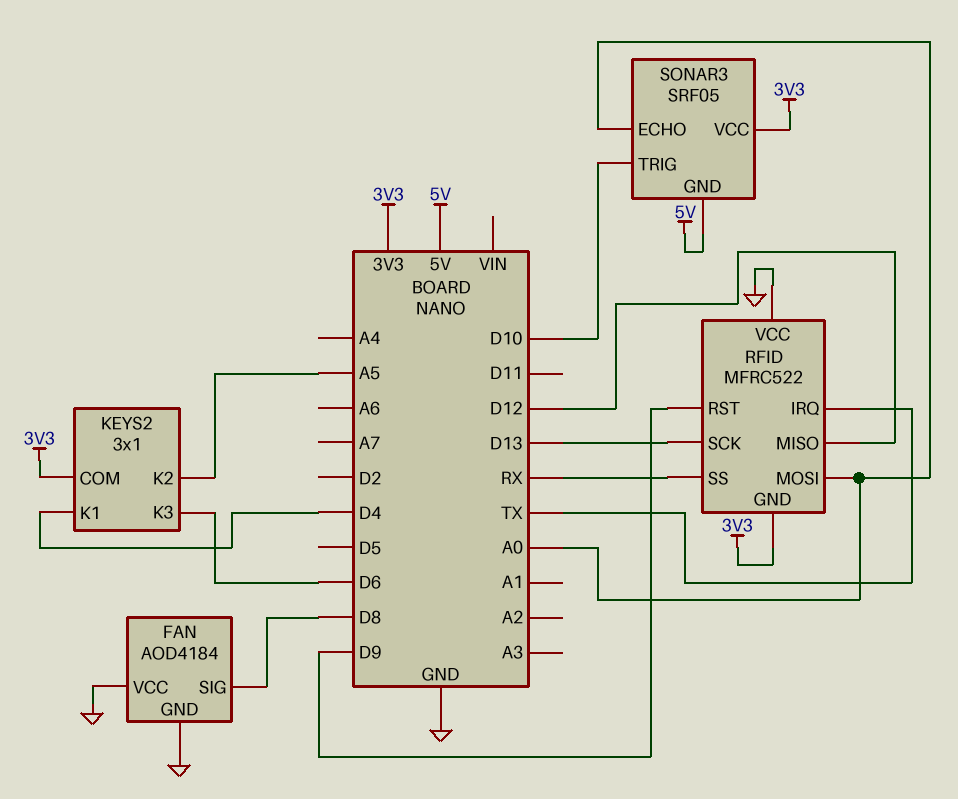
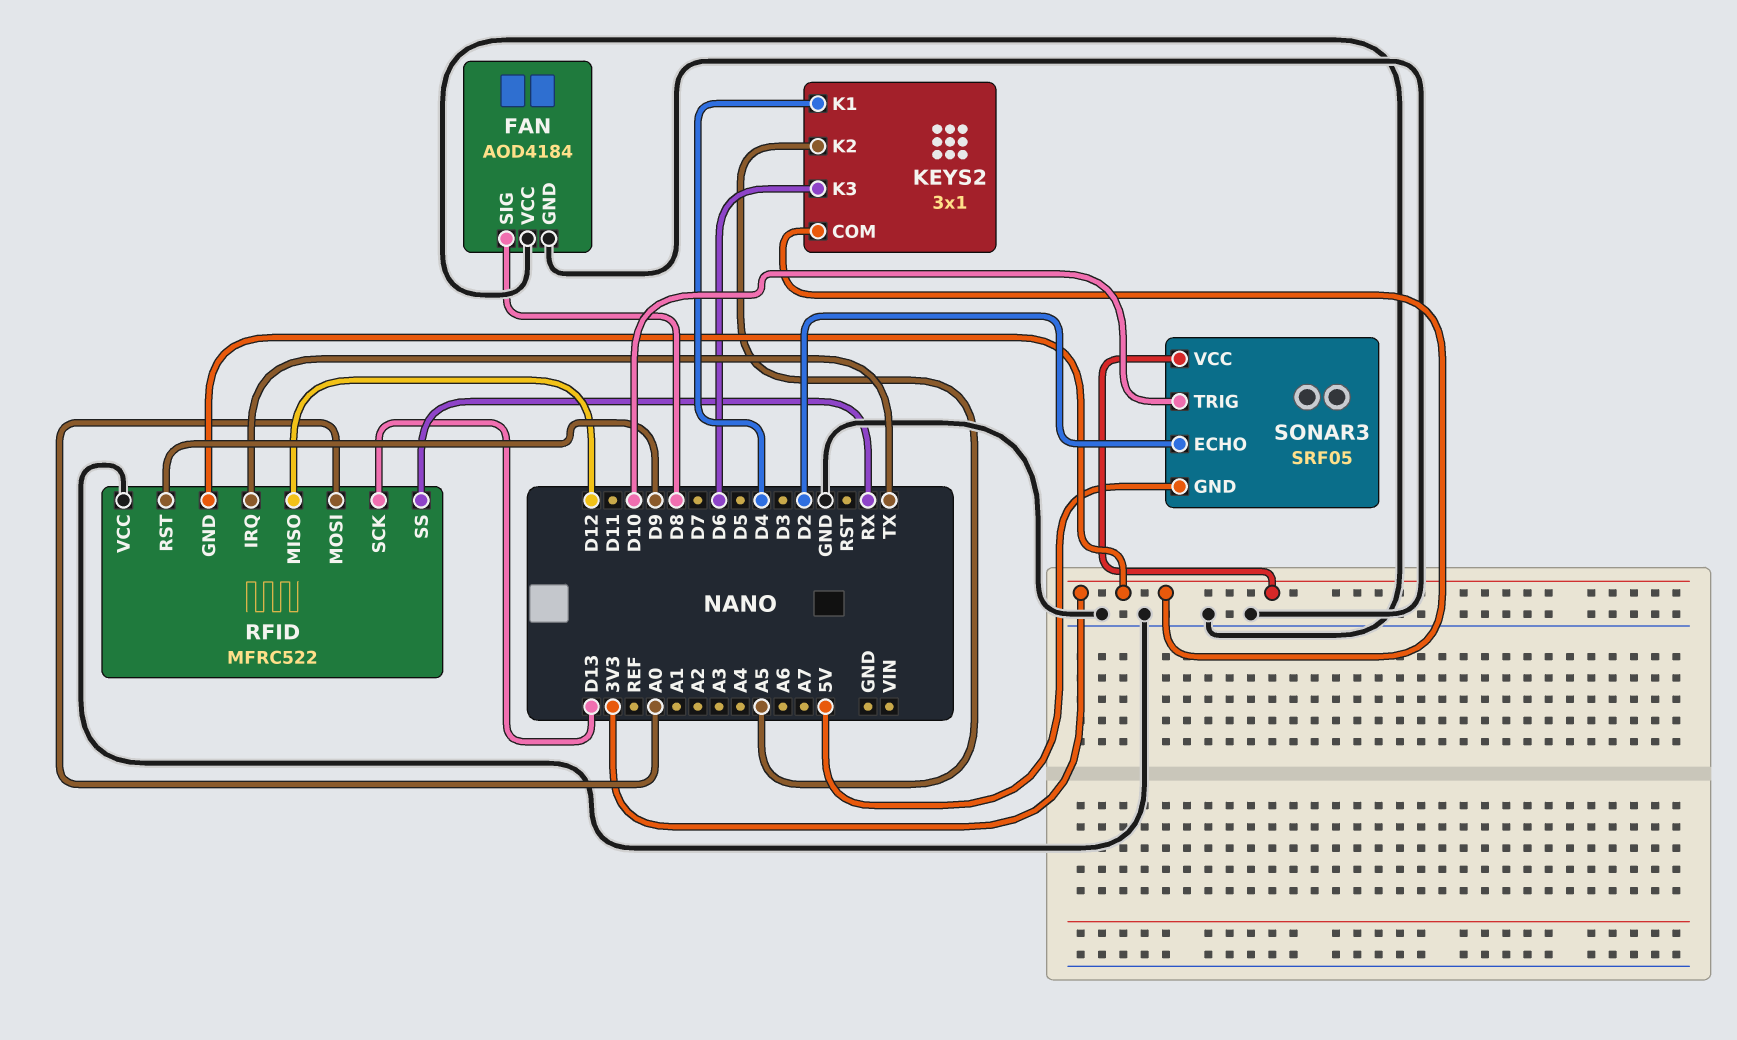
SONAR3 pin ECHO: A0 -> D2

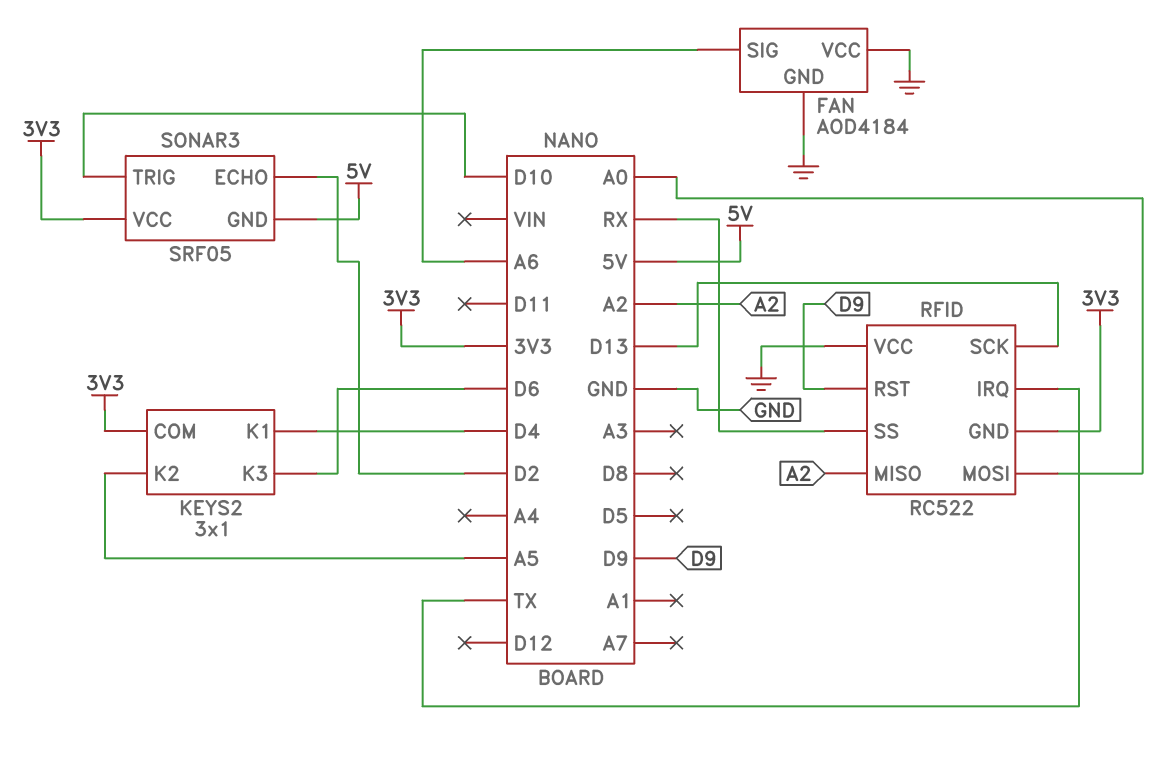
FAN pin SIG: D8 -> A6
RFID: MFRC522 -> RC522
RFID pin MISO: D12 -> A2

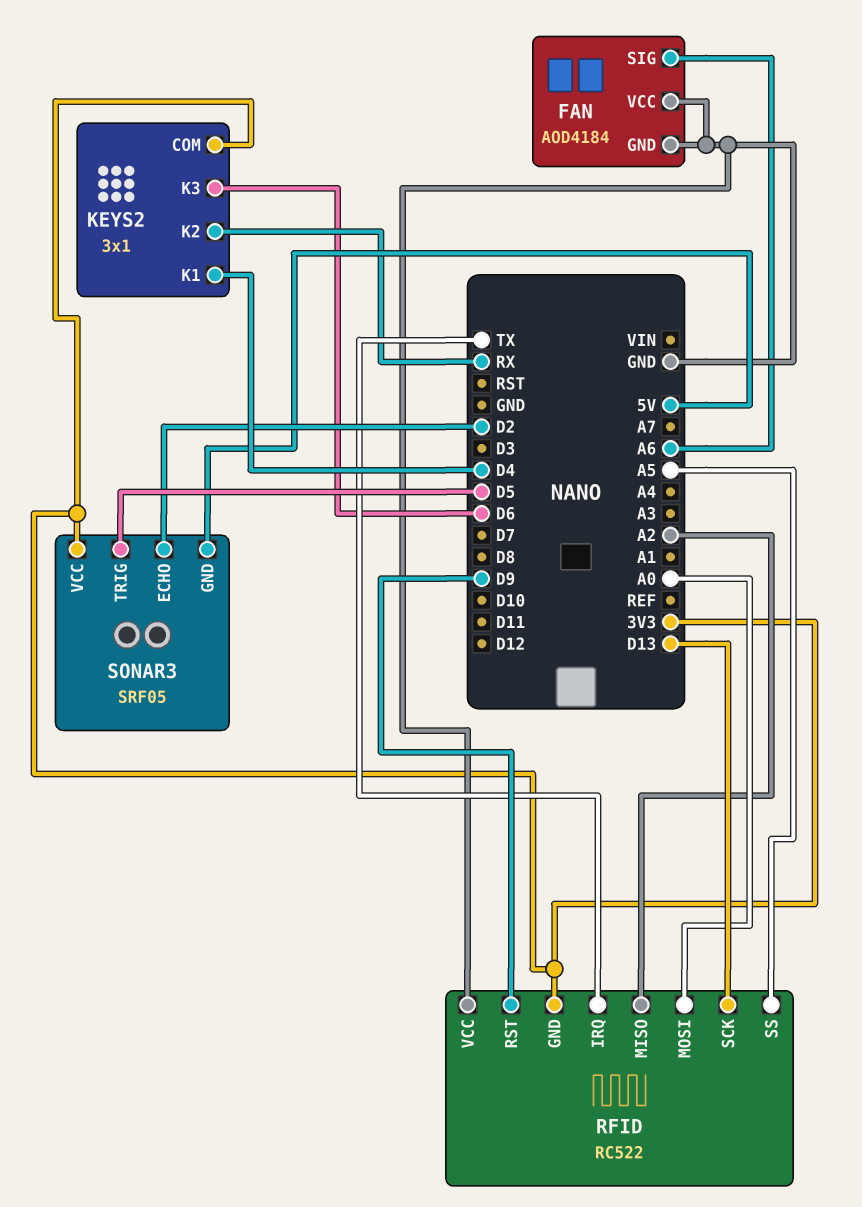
KEYS2 pin K2: A5 -> RX
RFID pin SS: RX -> A5
SONAR3 pin TRIG: D10 -> D5

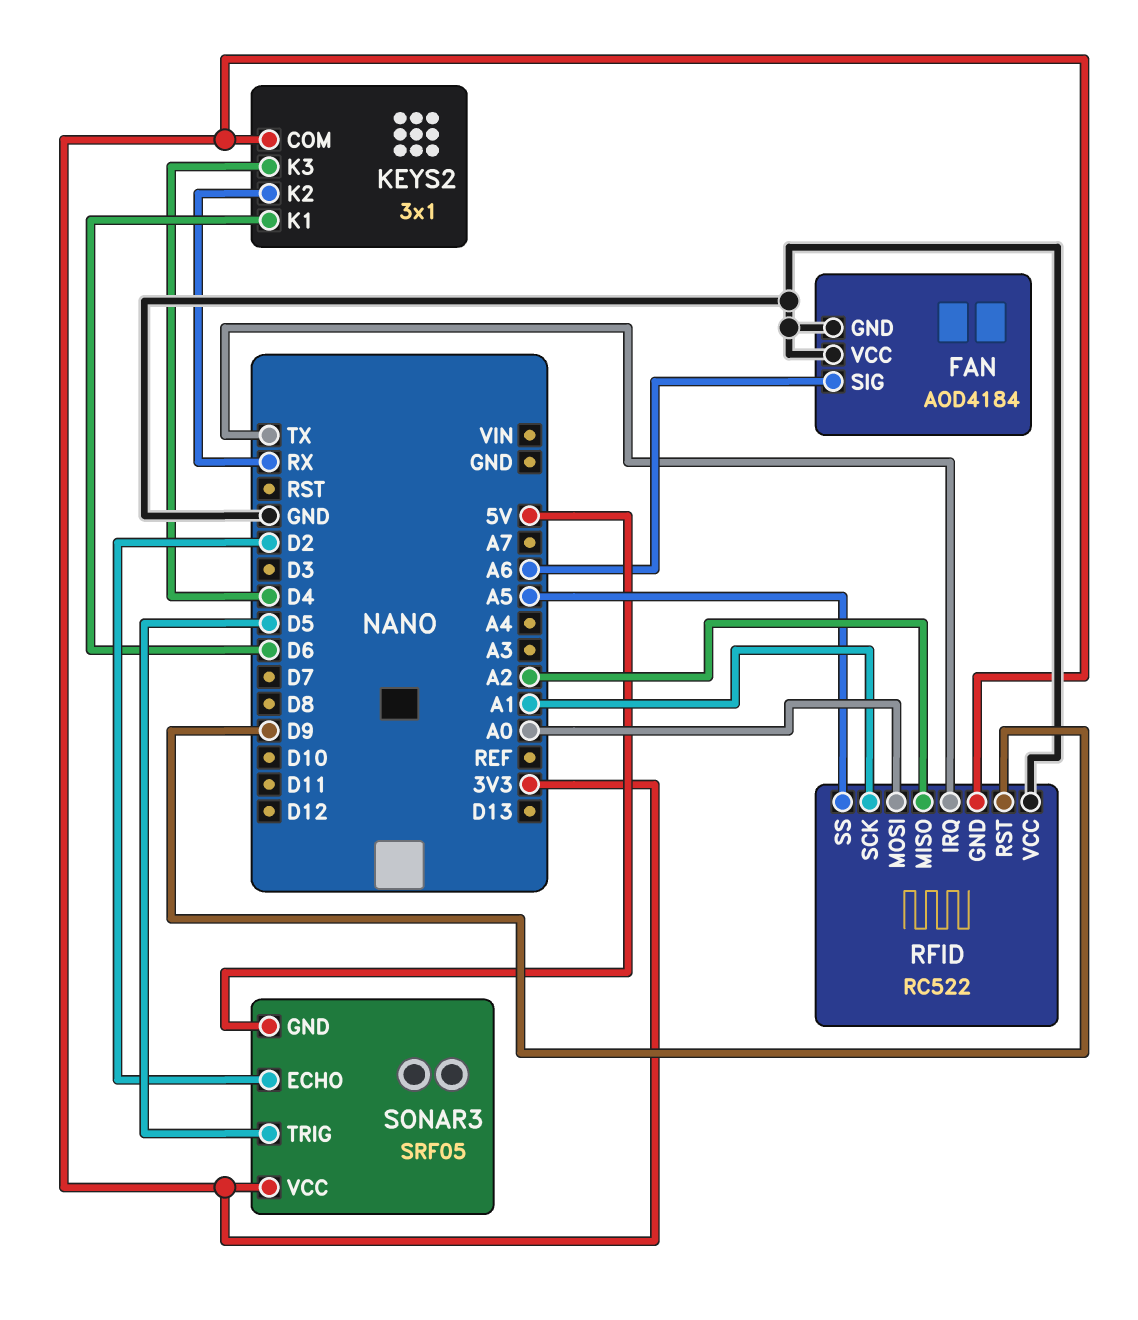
KEYS2 pin K1: D4 -> D6
KEYS2 pin K3: D6 -> D4
RFID pin SCK: D13 -> A1

